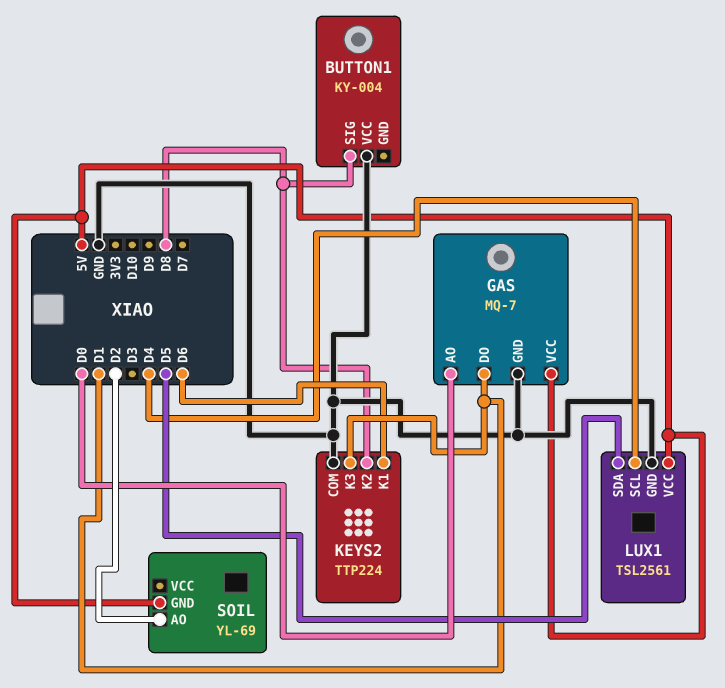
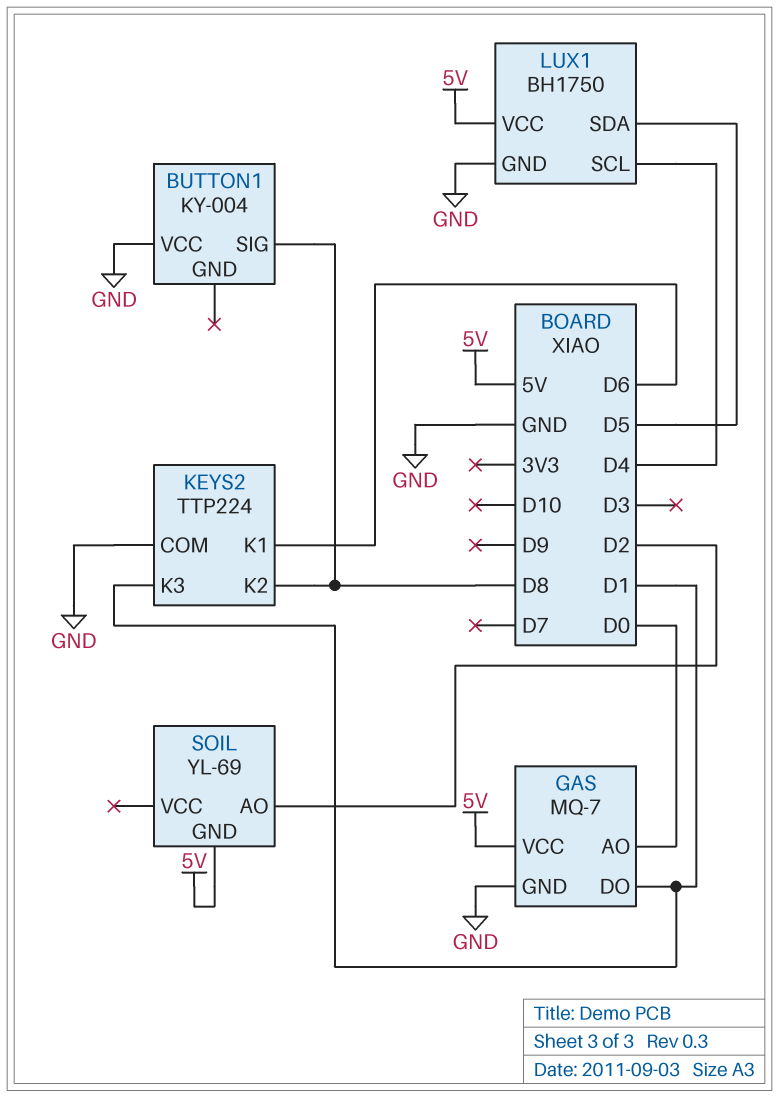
LUX1: TSL2561 -> BH1750

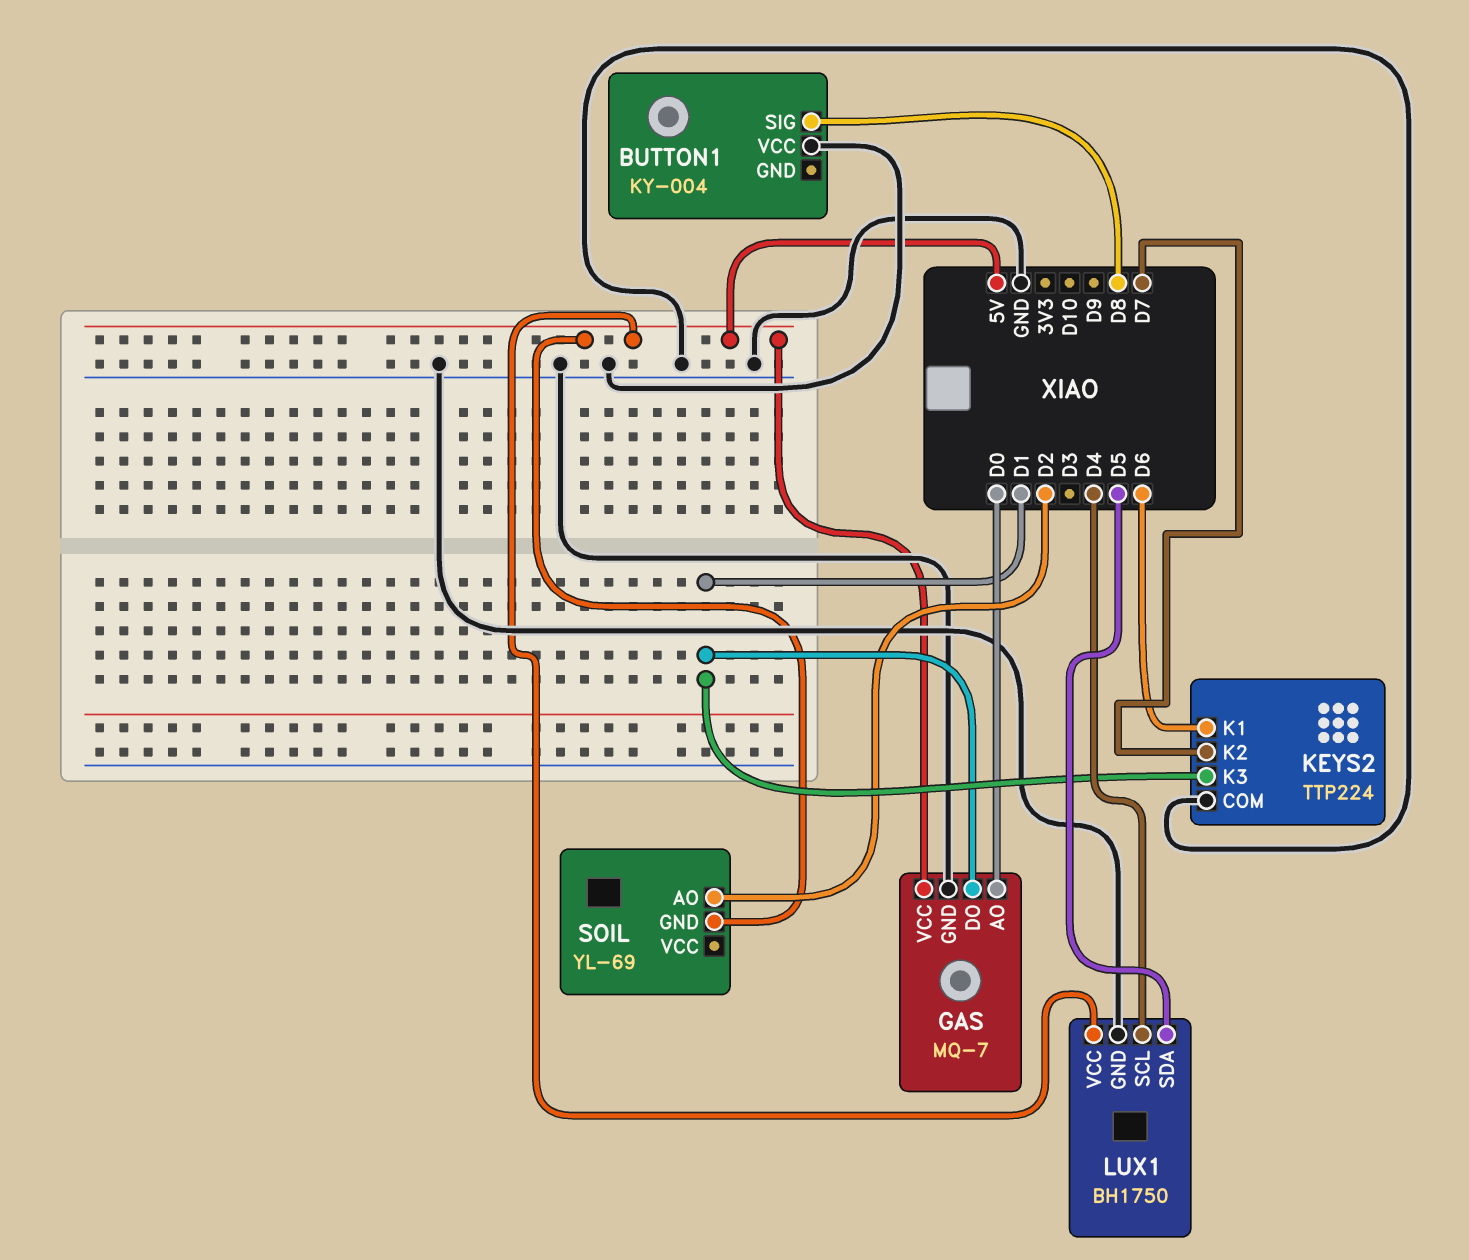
KEYS2 pin K2: D8 -> D7

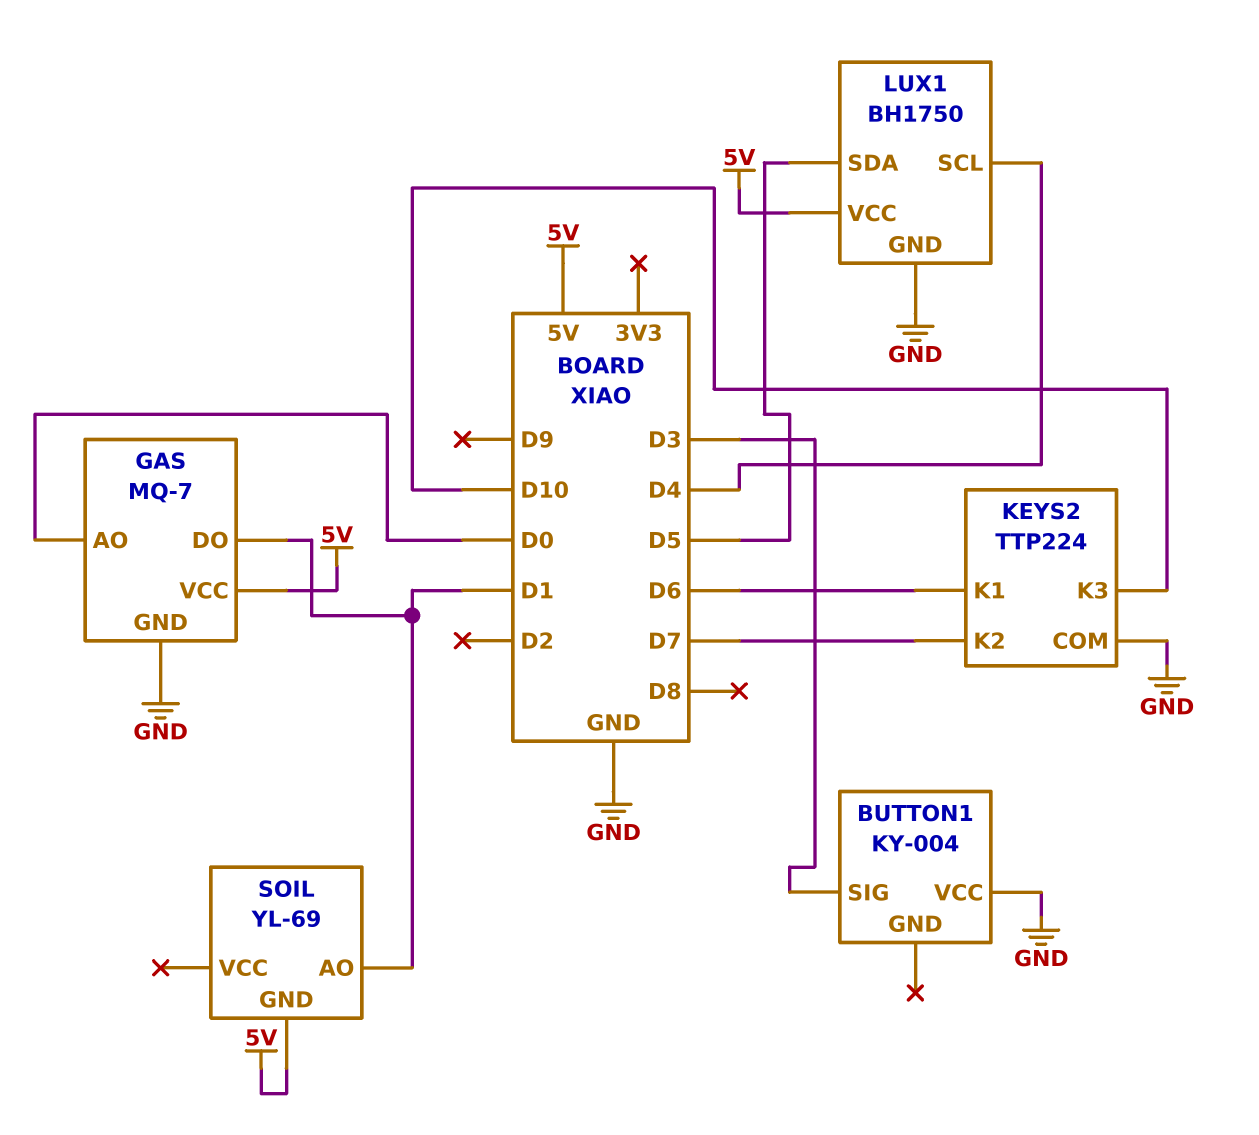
BUTTON1 pin SIG: D8 -> D3
KEYS2 pin K3: D1 -> D10
SOIL pin AO: D2 -> D1

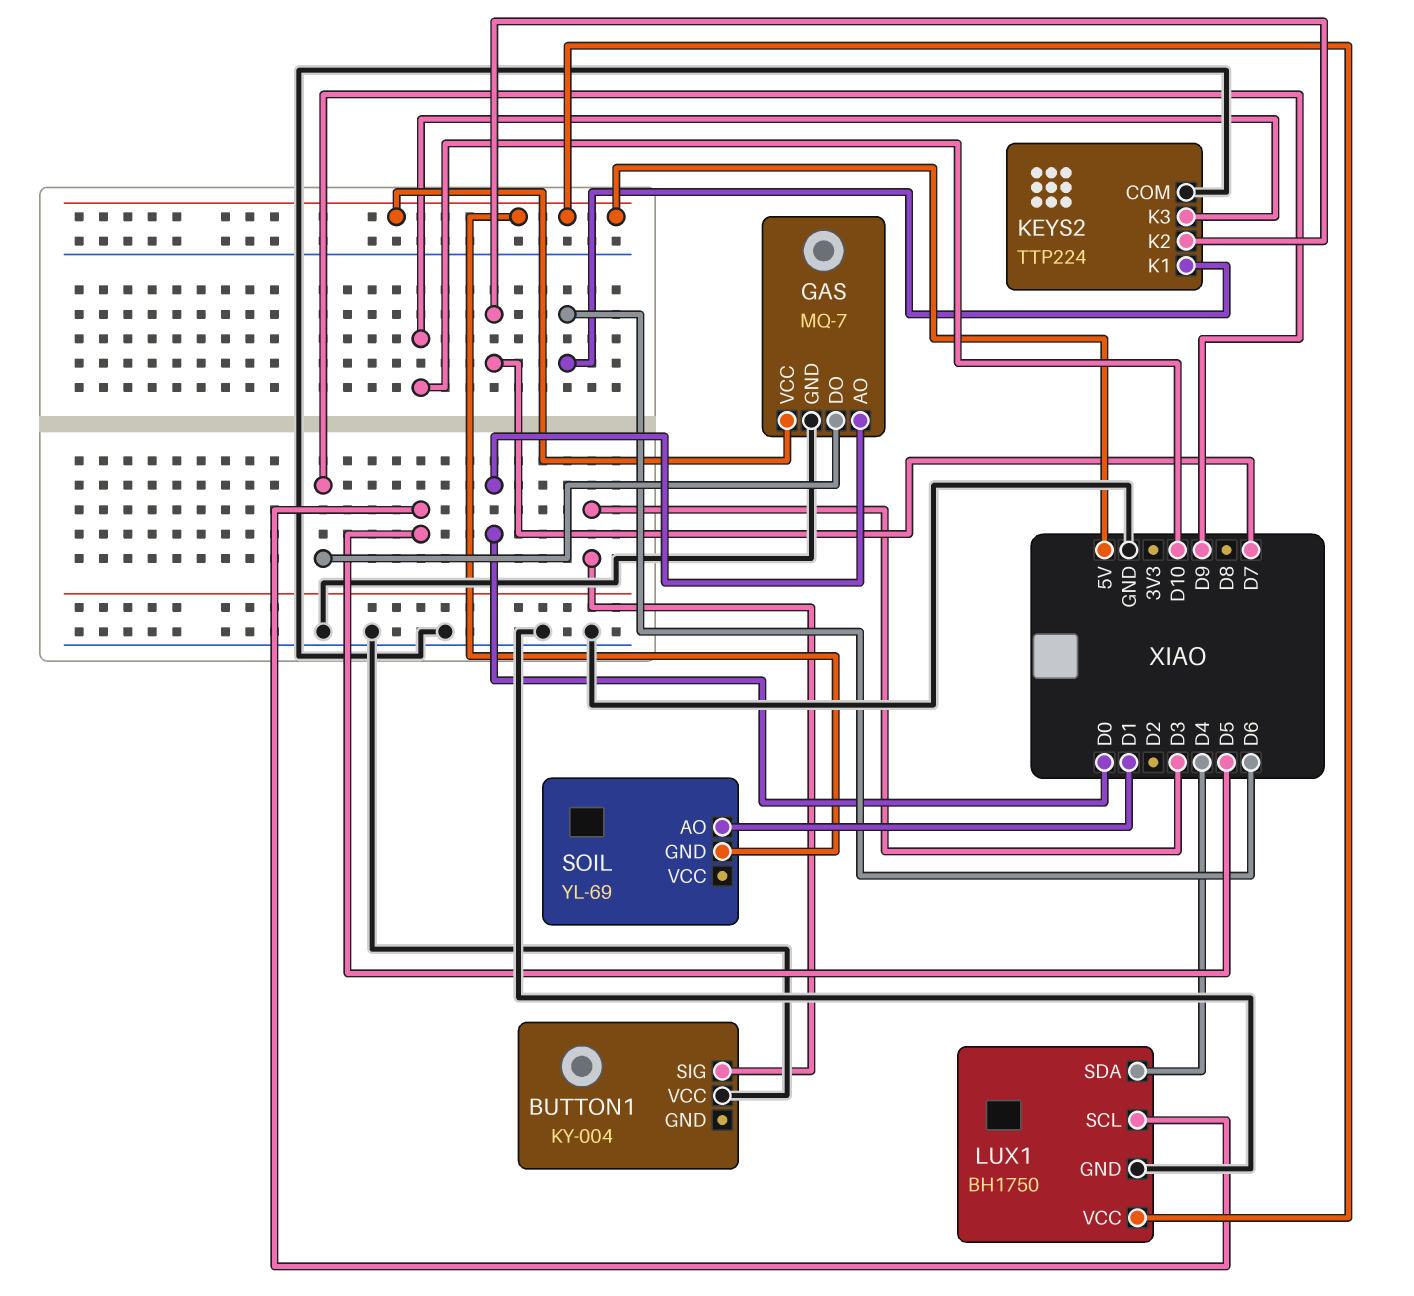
GAS pin DO: D1 -> D9
LUX1 pin SCL: D4 -> D5
LUX1 pin SDA: D5 -> D4

